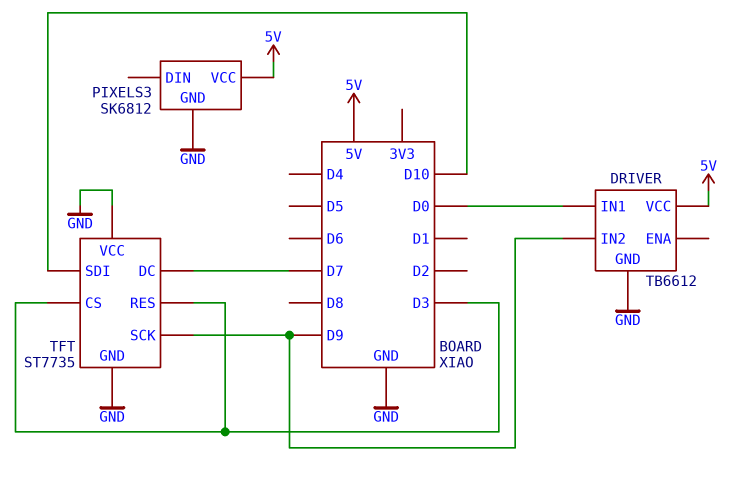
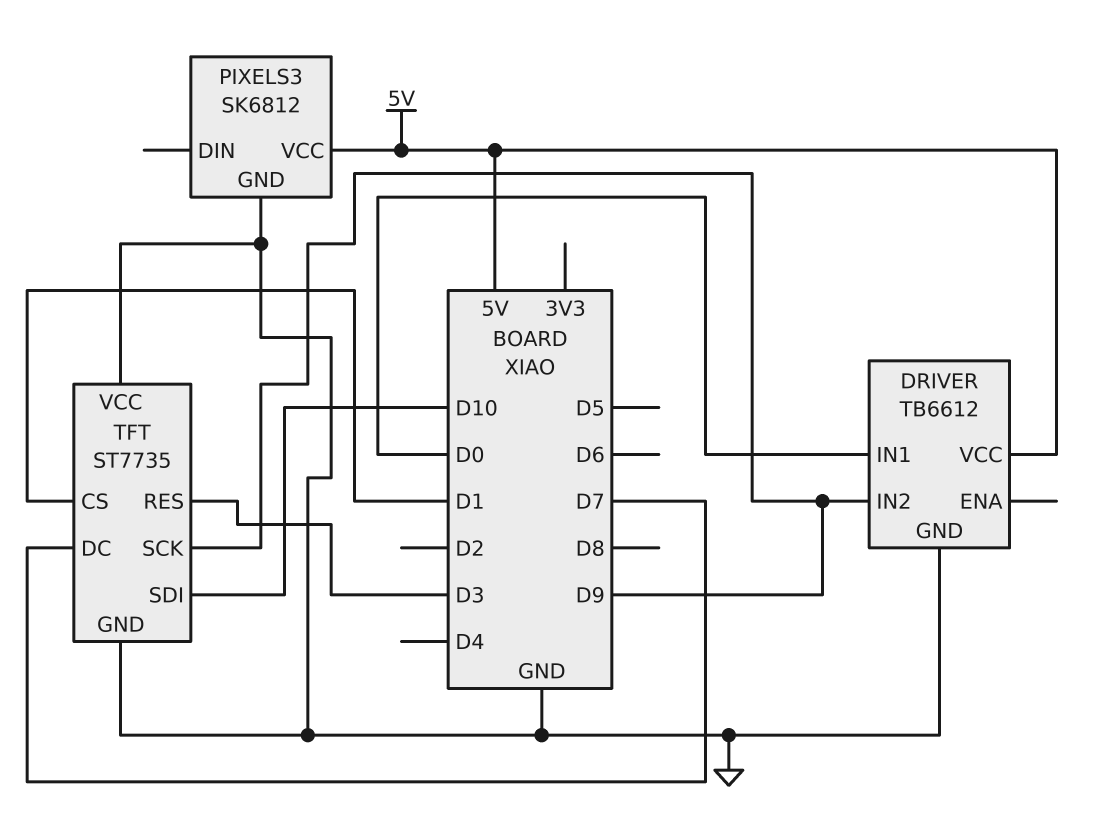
TFT pin CS: D3 -> D1

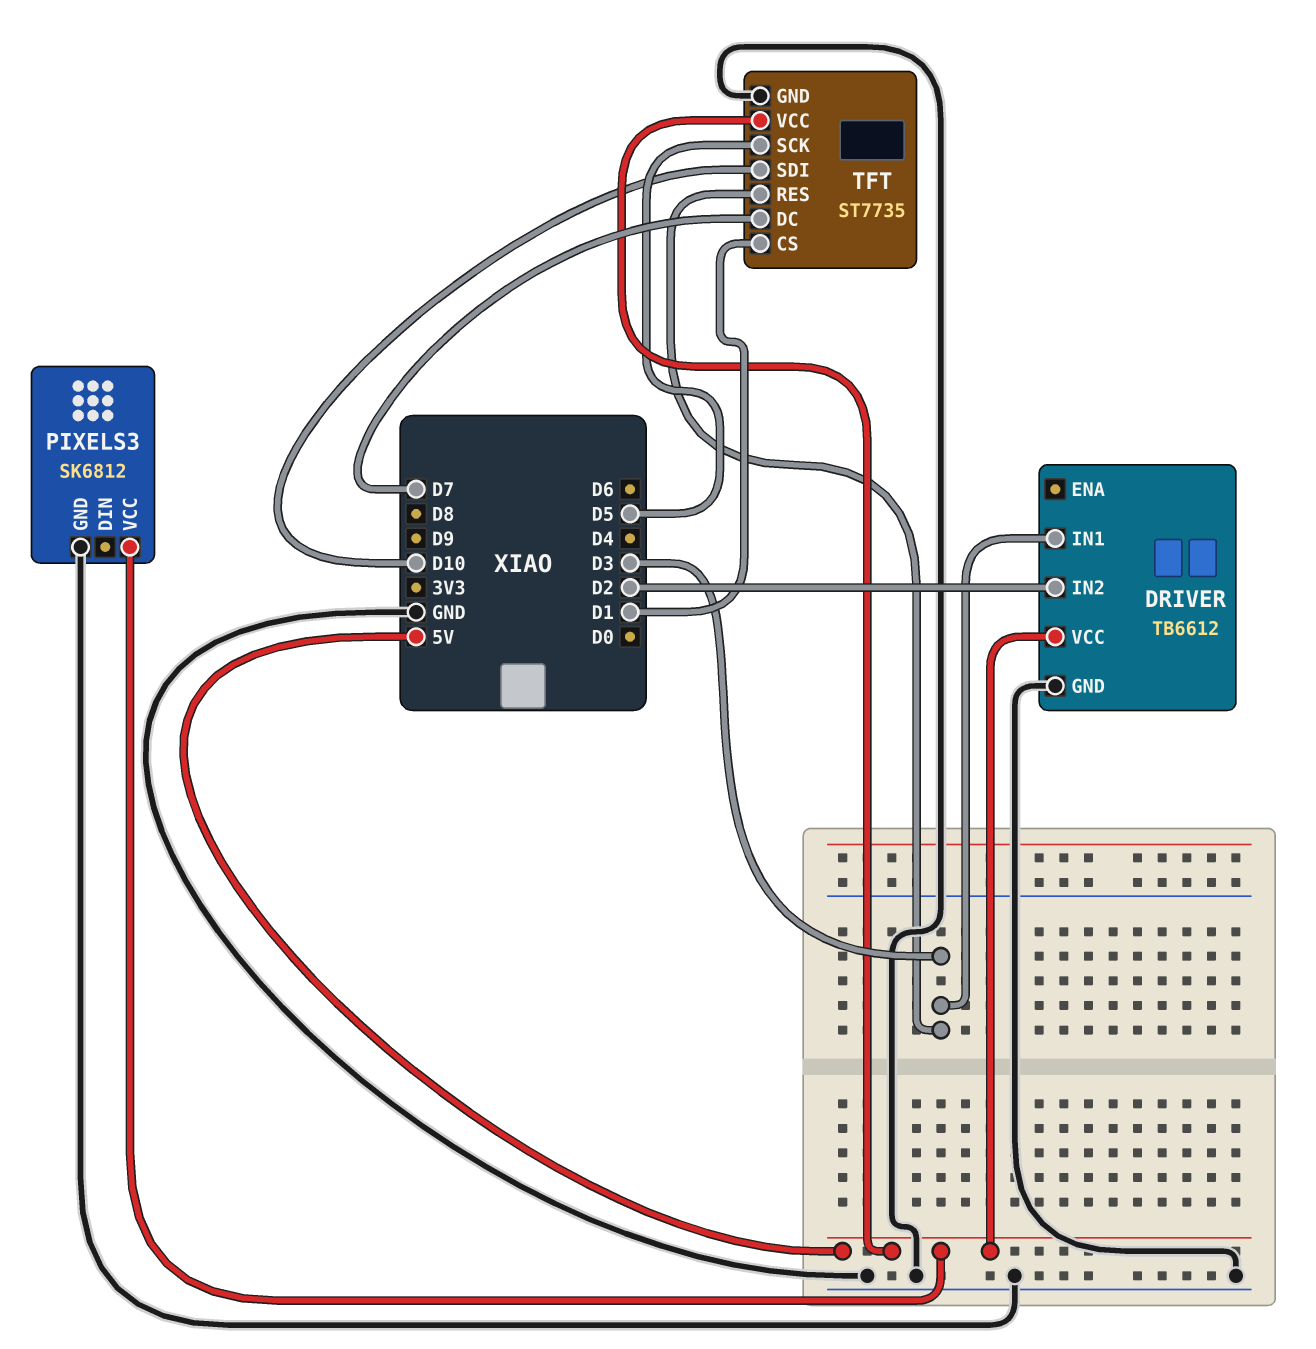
DRIVER pin IN1: D0 -> D3
DRIVER pin IN2: D9 -> D2
TFT pin SCK: D9 -> D5
TFT pin VCC: GND -> 5V

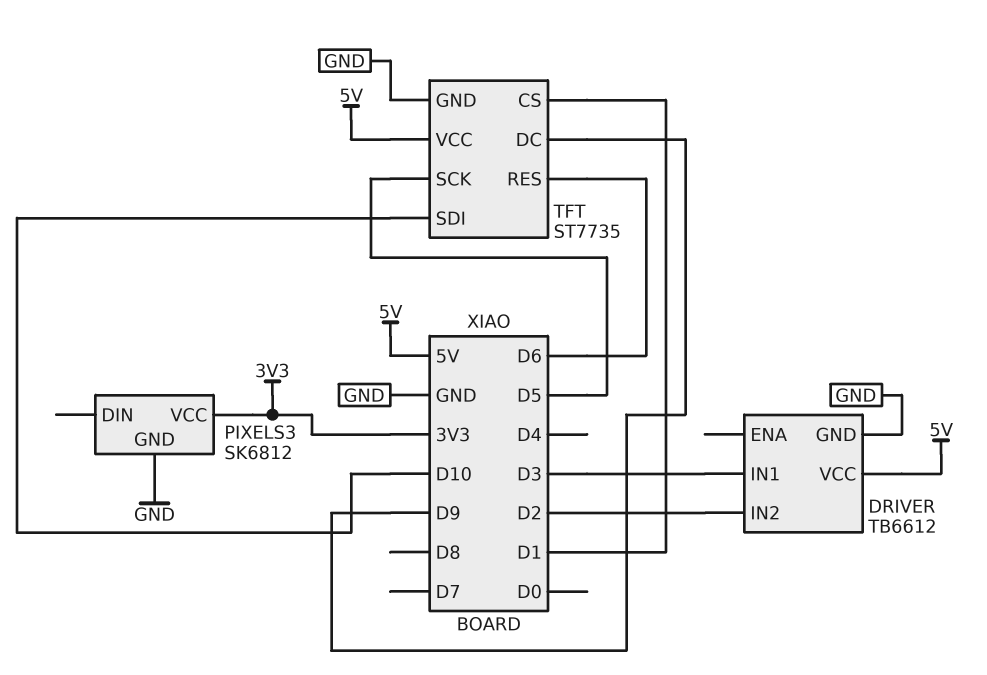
PIXELS3 pin VCC: 5V -> 3V3
TFT pin DC: D7 -> D9
TFT pin RES: D3 -> D6

